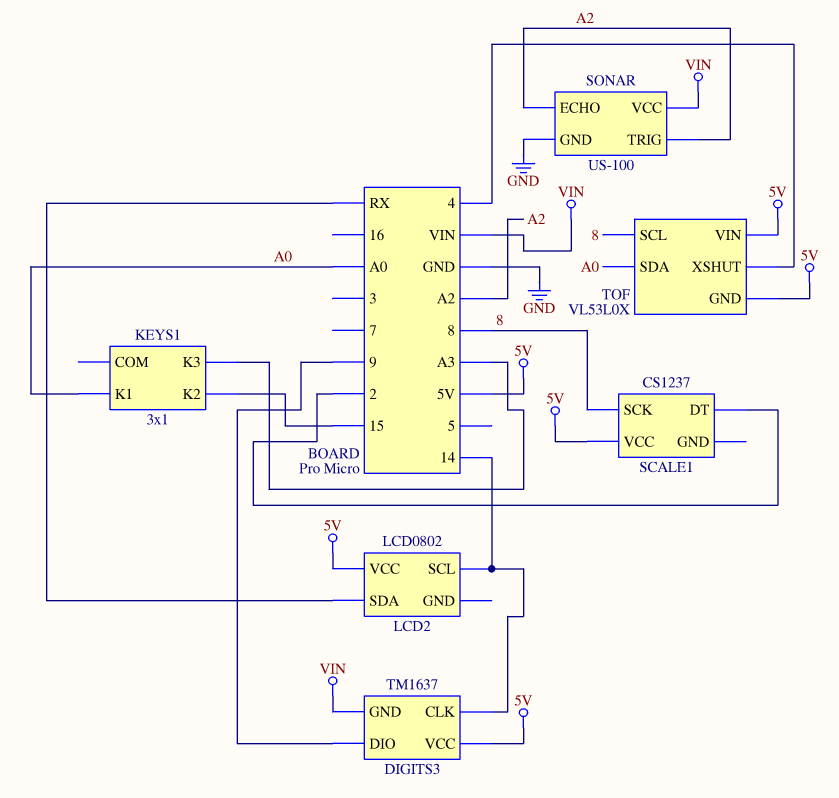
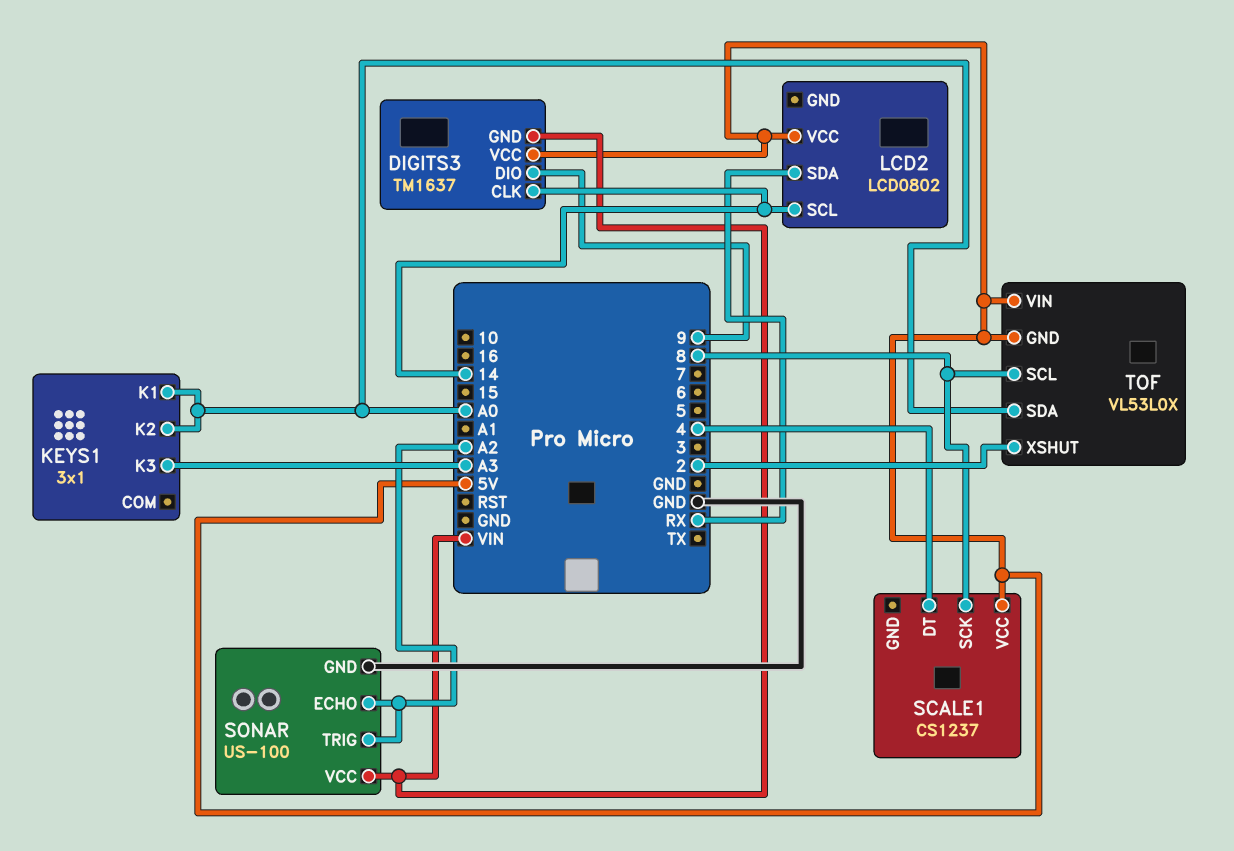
KEYS1 pin K2: 15 -> A0
SCALE1 pin DT: 2 -> 4
TOF pin XSHUT: 4 -> 2

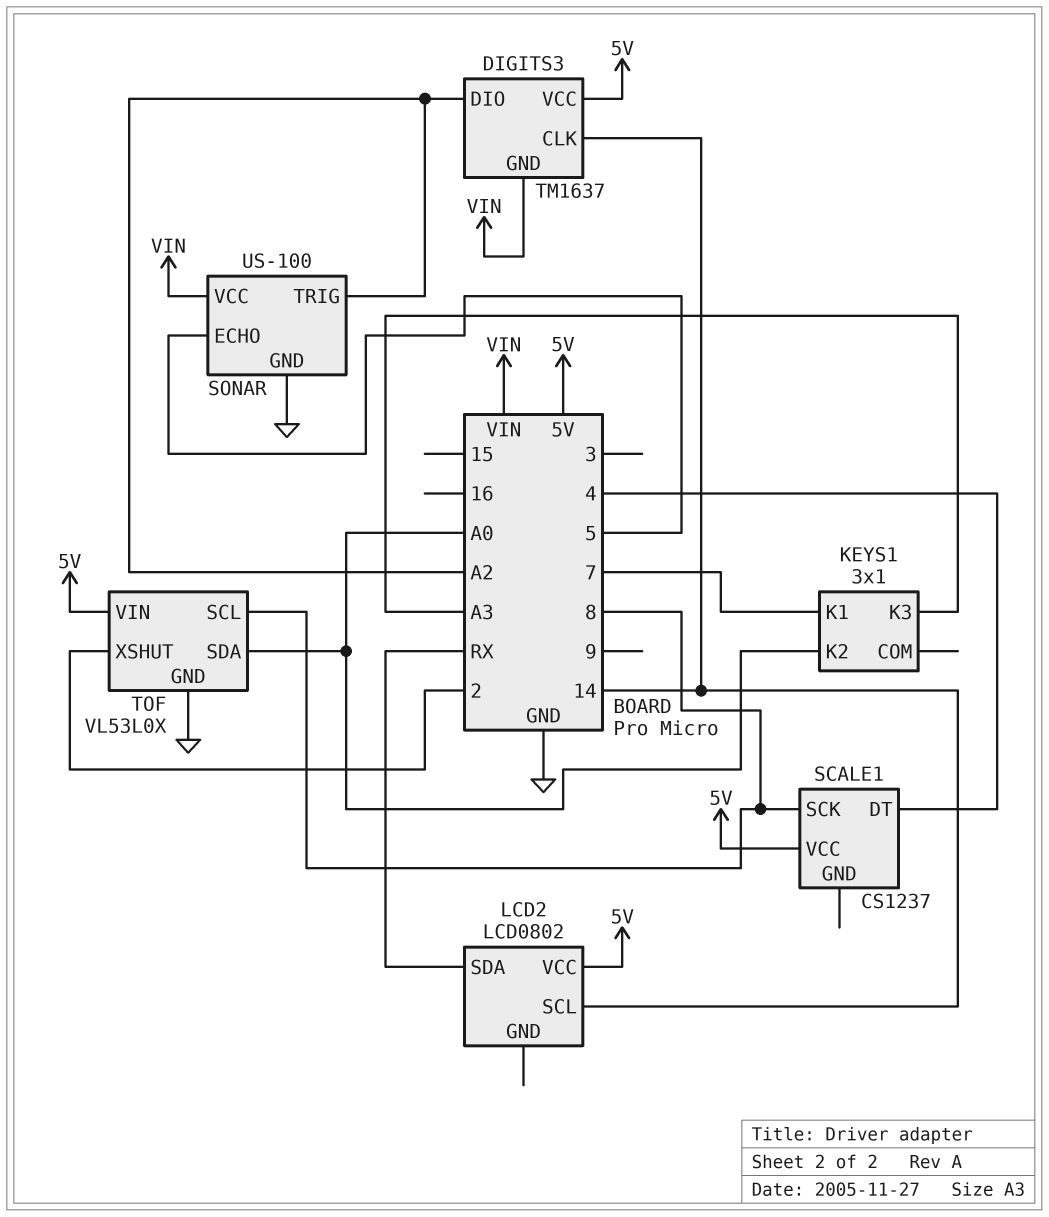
DIGITS3 pin DIO: 9 -> A2
KEYS1 pin K1: A0 -> 7
SONAR pin ECHO: A2 -> 5
TOF pin GND: 5V -> GND

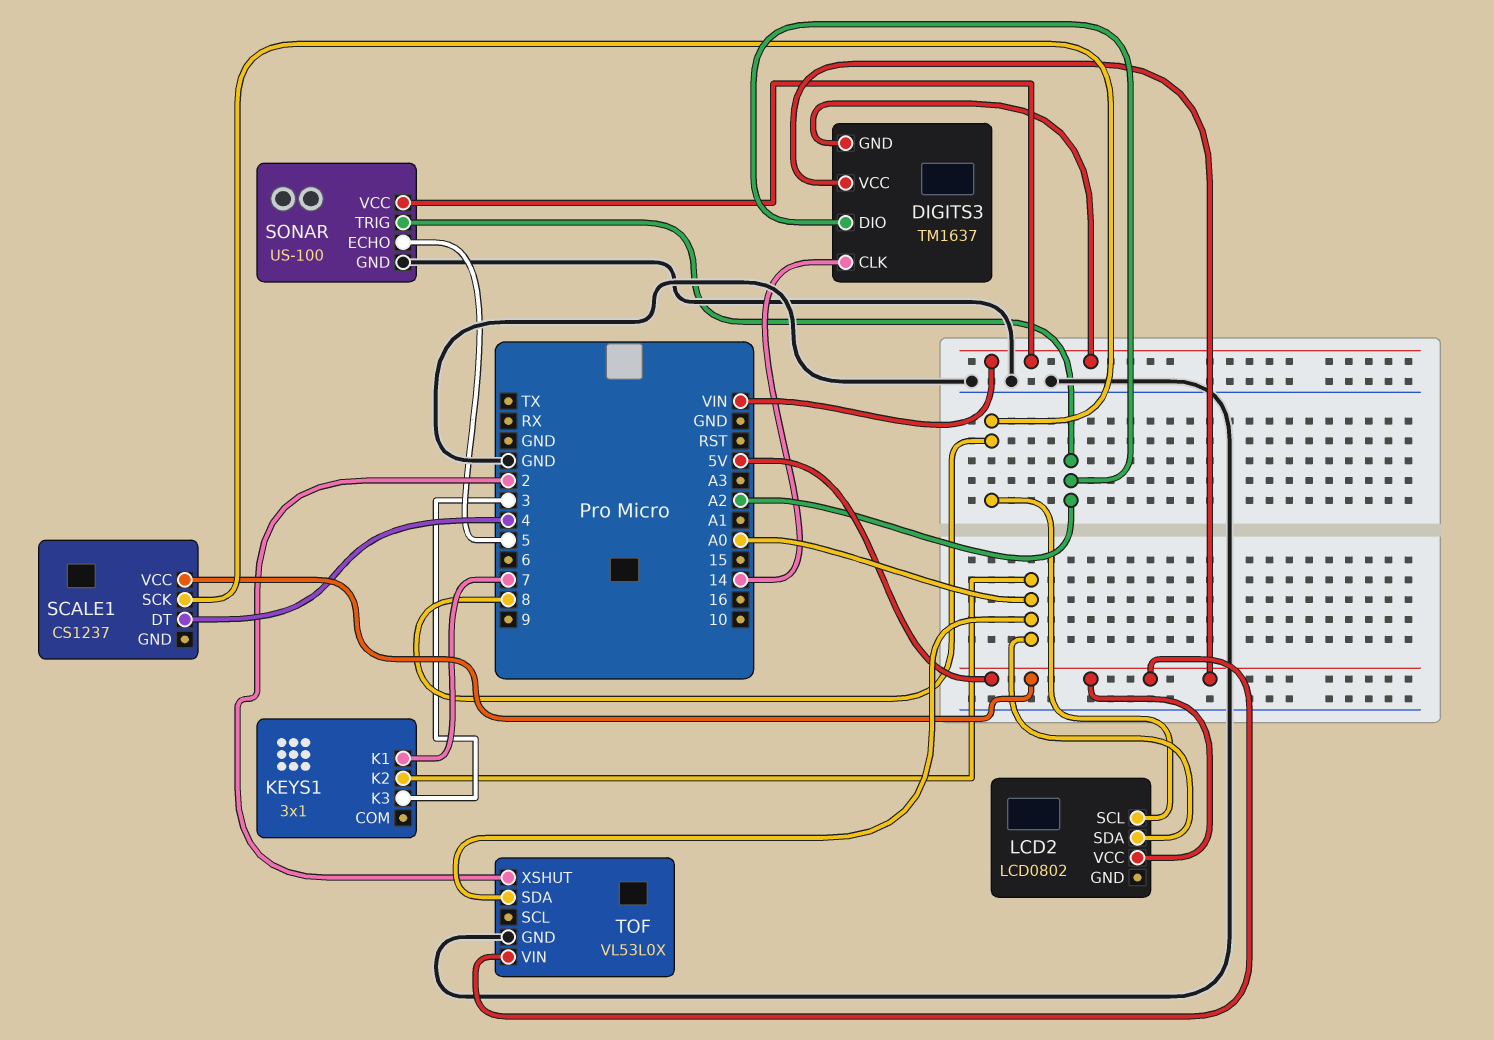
KEYS1 pin K3: A3 -> 3
LCD2 pin SCL: 14 -> 8
LCD2 pin SDA: RX -> A0
TOF pin SCL: 8 -> none

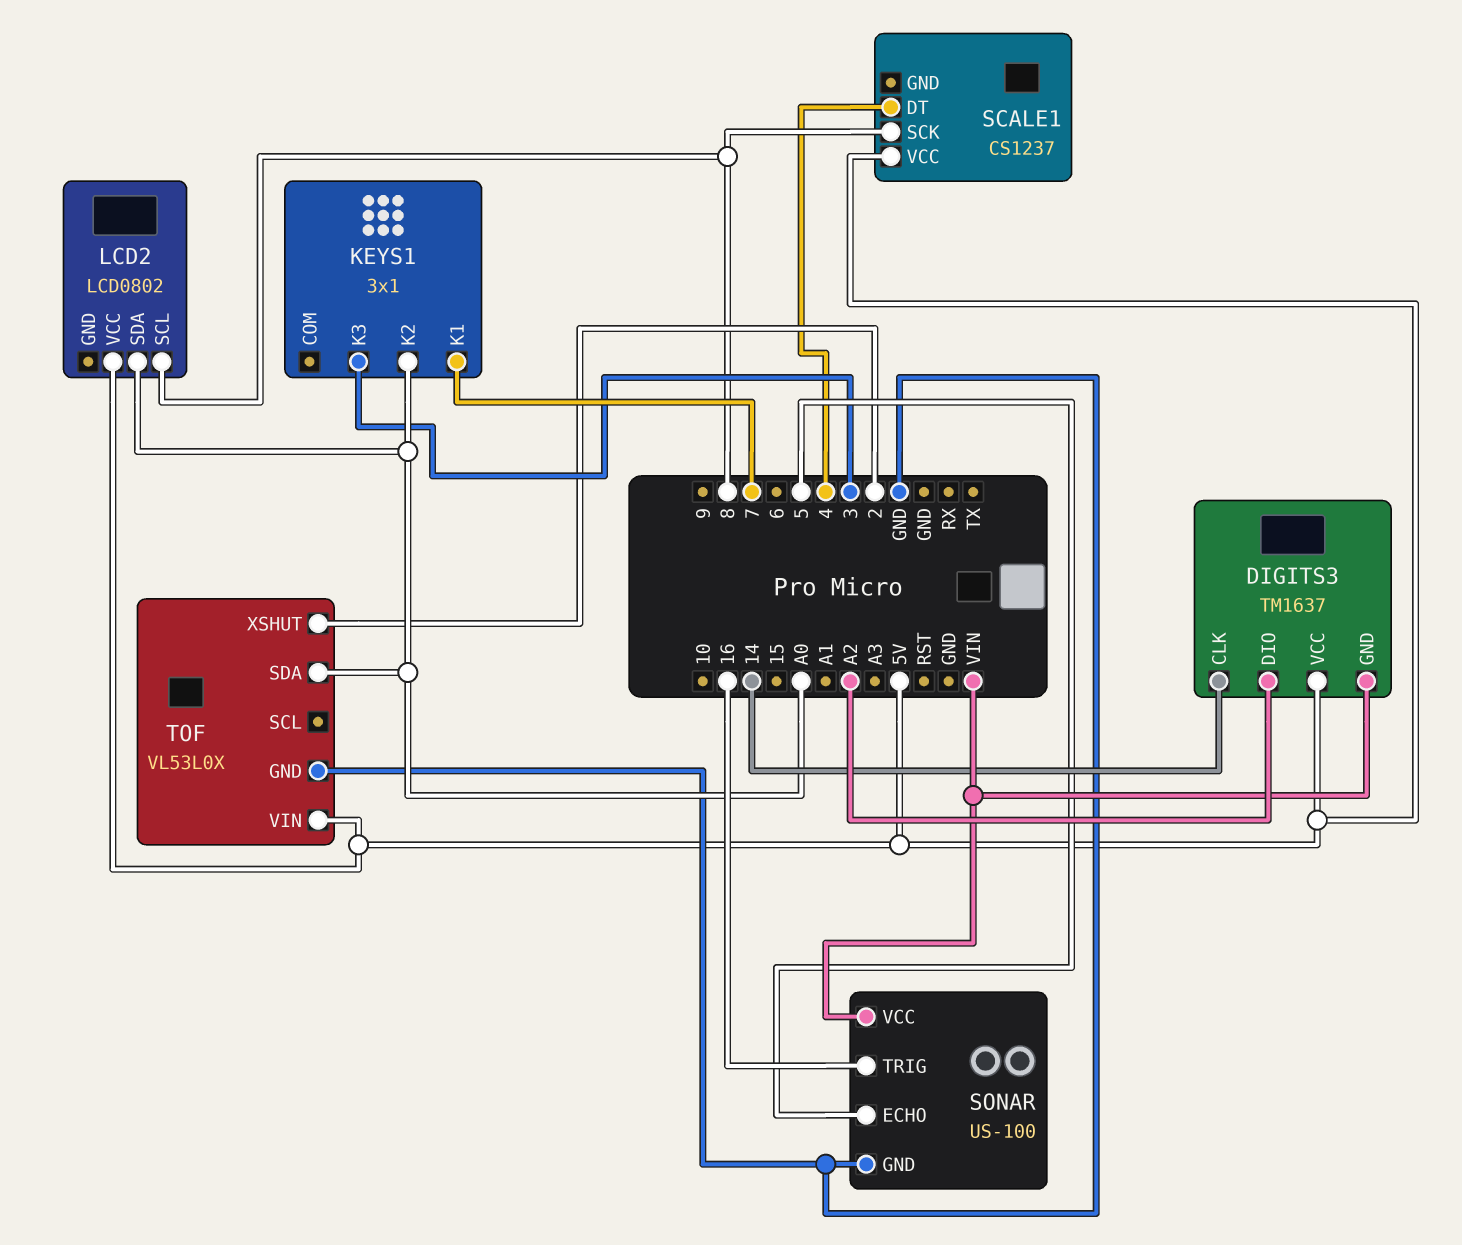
SONAR pin TRIG: A2 -> 16

